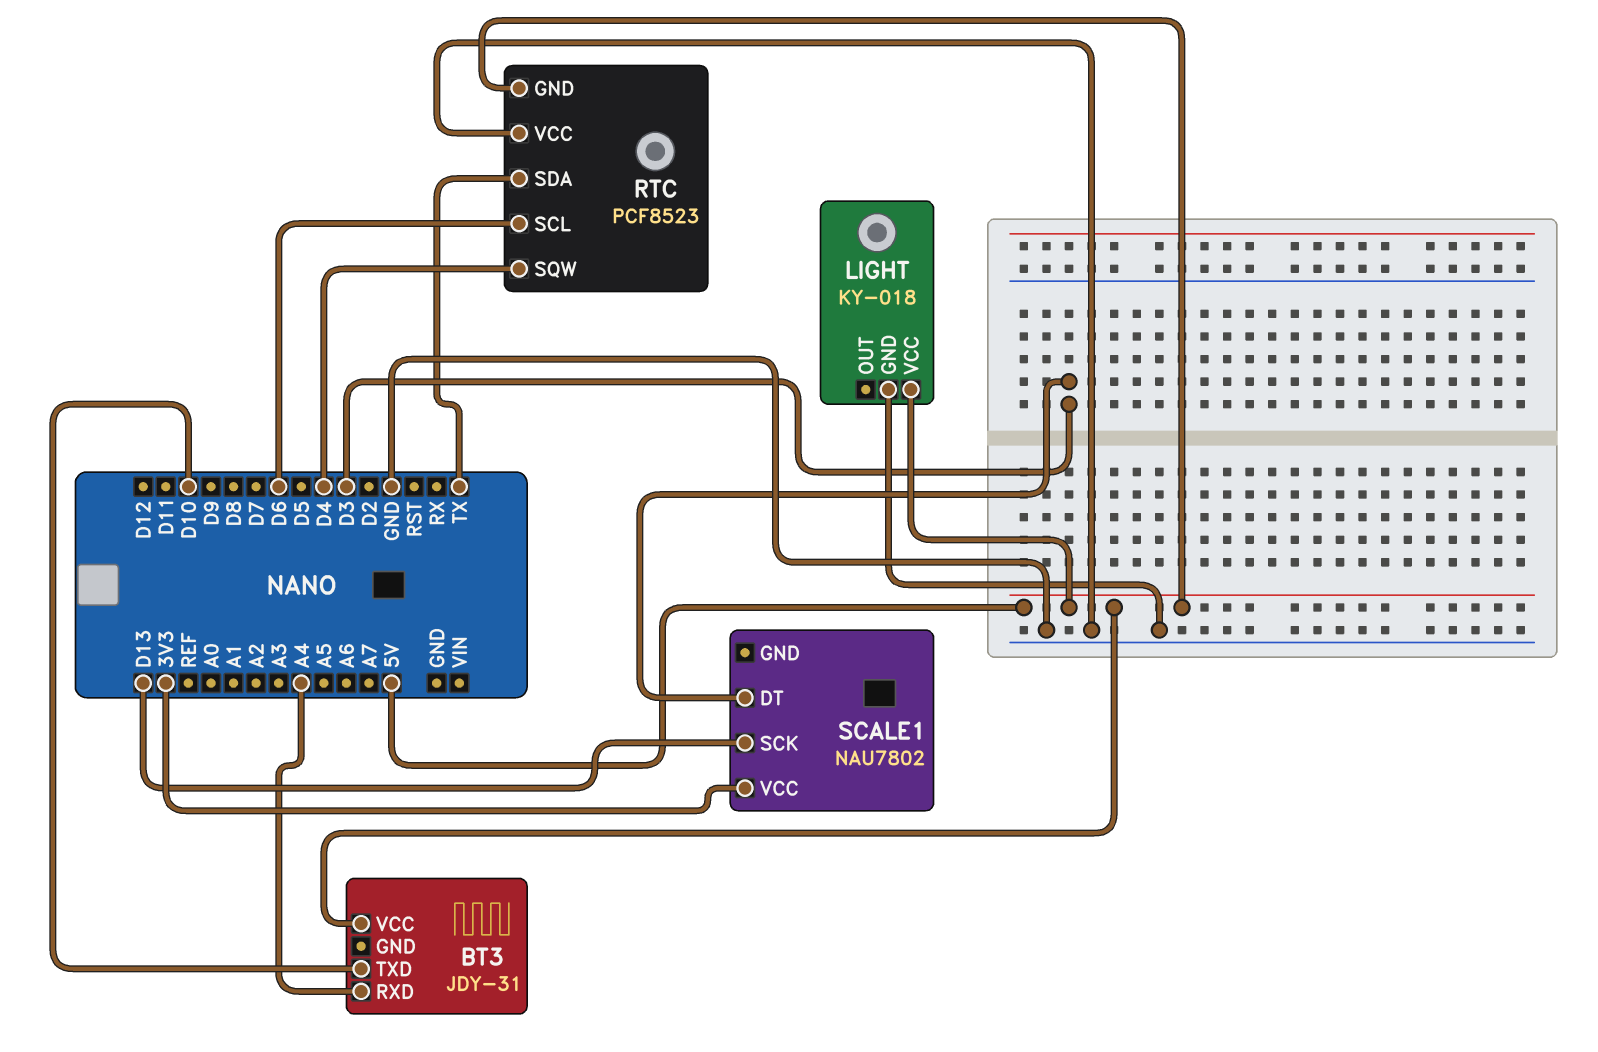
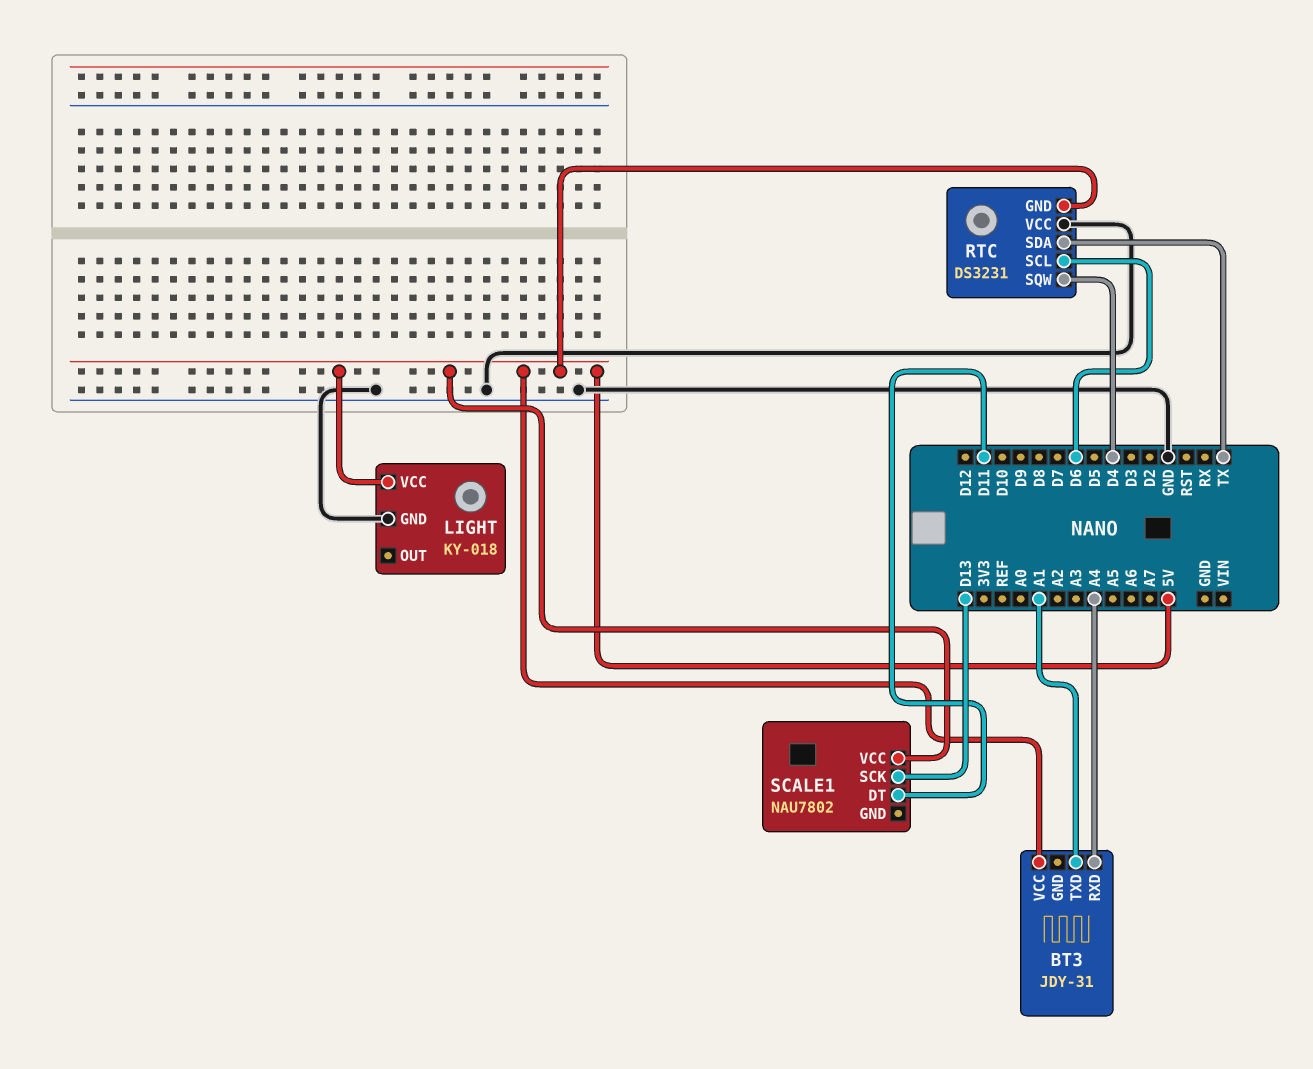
BT3 pin TXD: D10 -> A1
RTC: PCF8523 -> DS3231
SCALE1 pin DT: D3 -> D11
SCALE1 pin VCC: 3V3 -> 5V

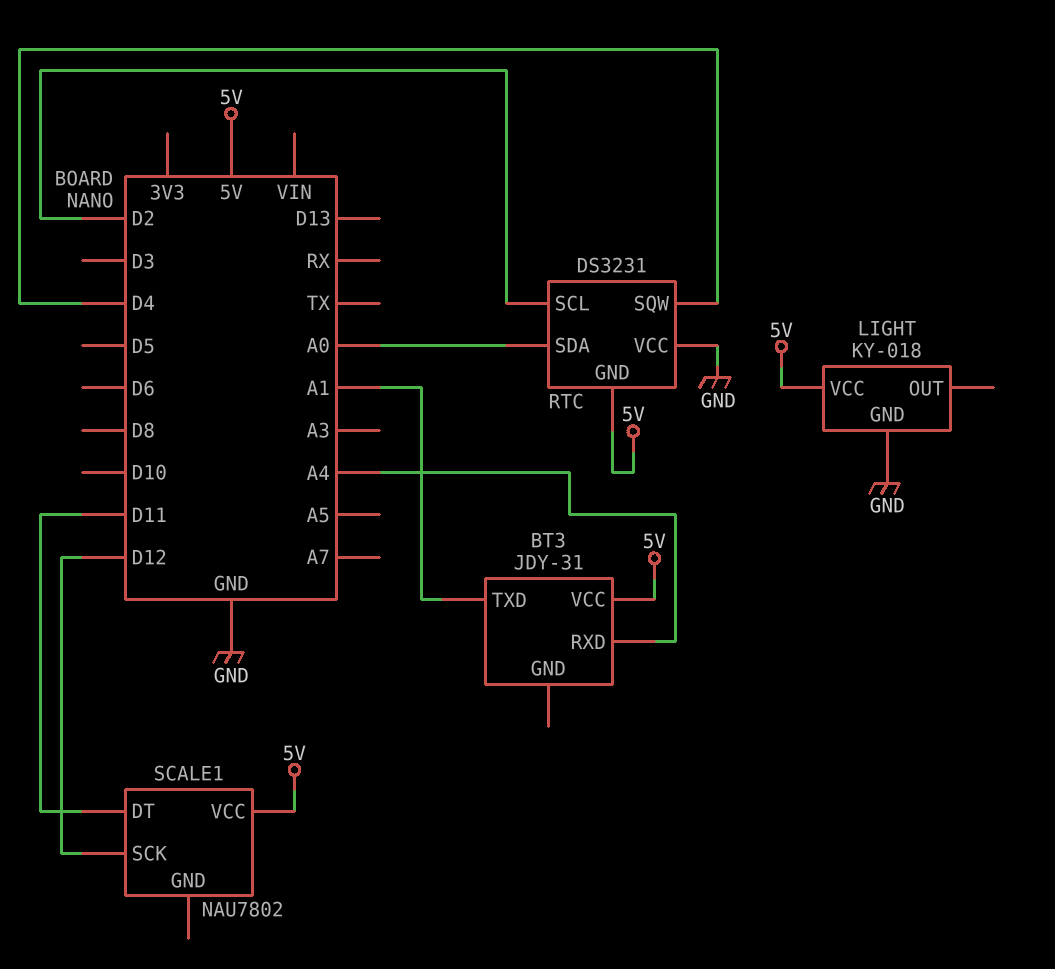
RTC pin SCL: D6 -> D2
RTC pin SDA: TX -> A0
SCALE1 pin SCK: D13 -> D12

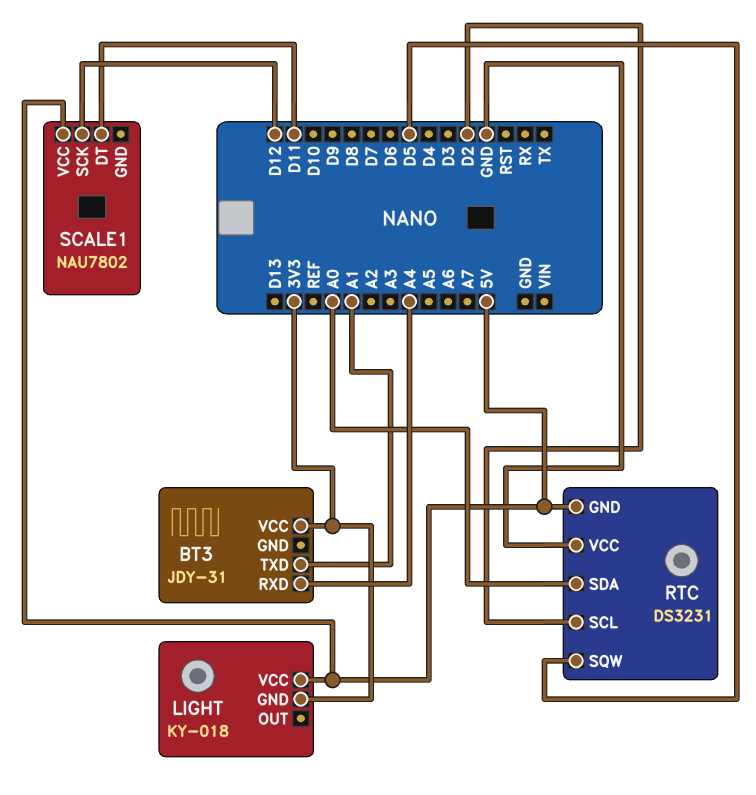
BT3 pin VCC: 5V -> 3V3
LIGHT pin GND: GND -> 3V3
RTC pin SQW: D4 -> D5

